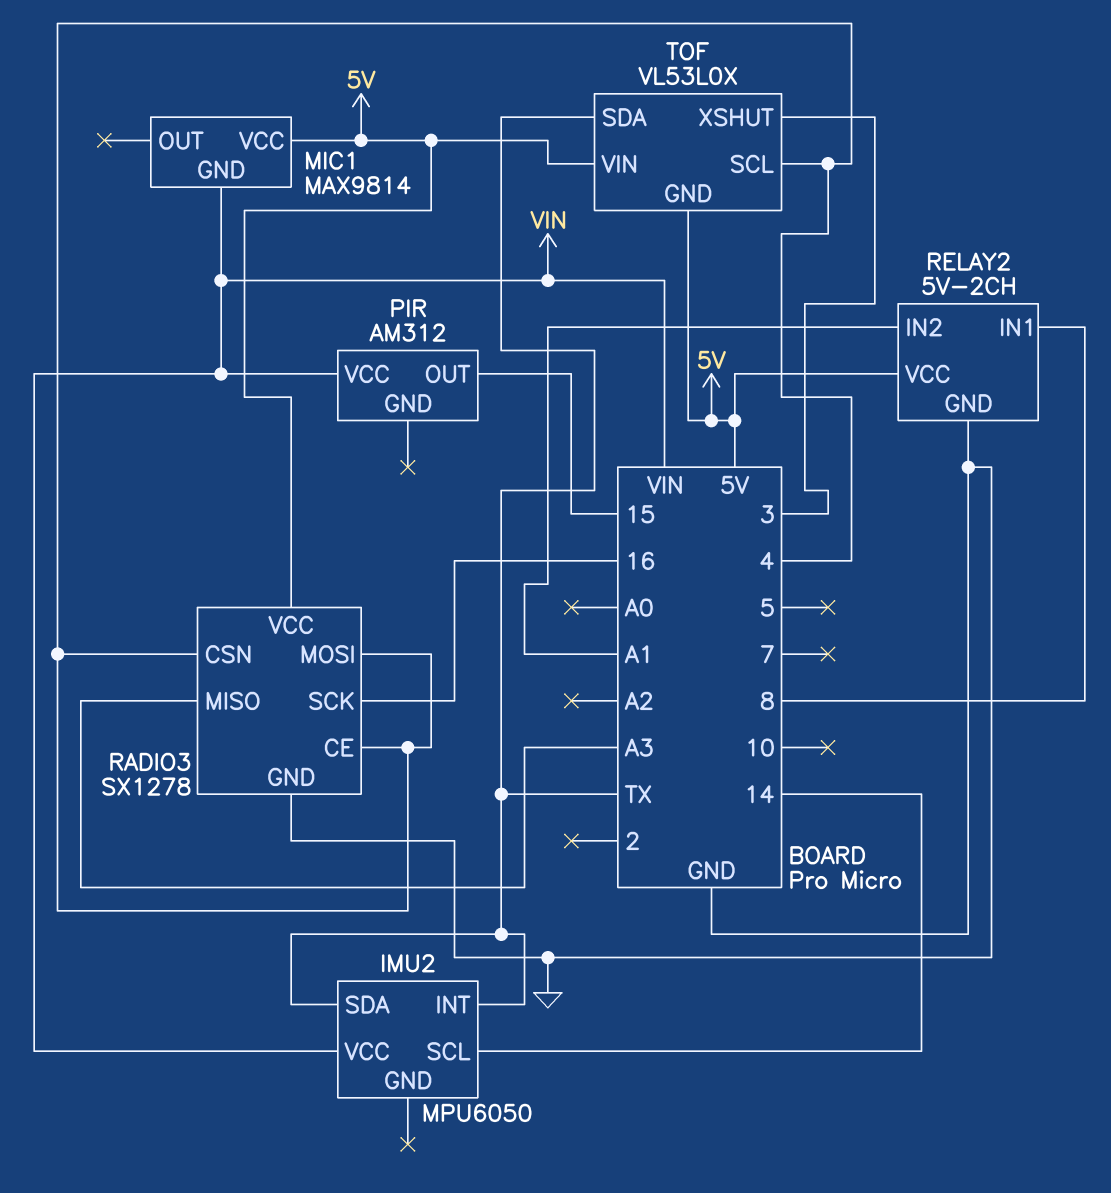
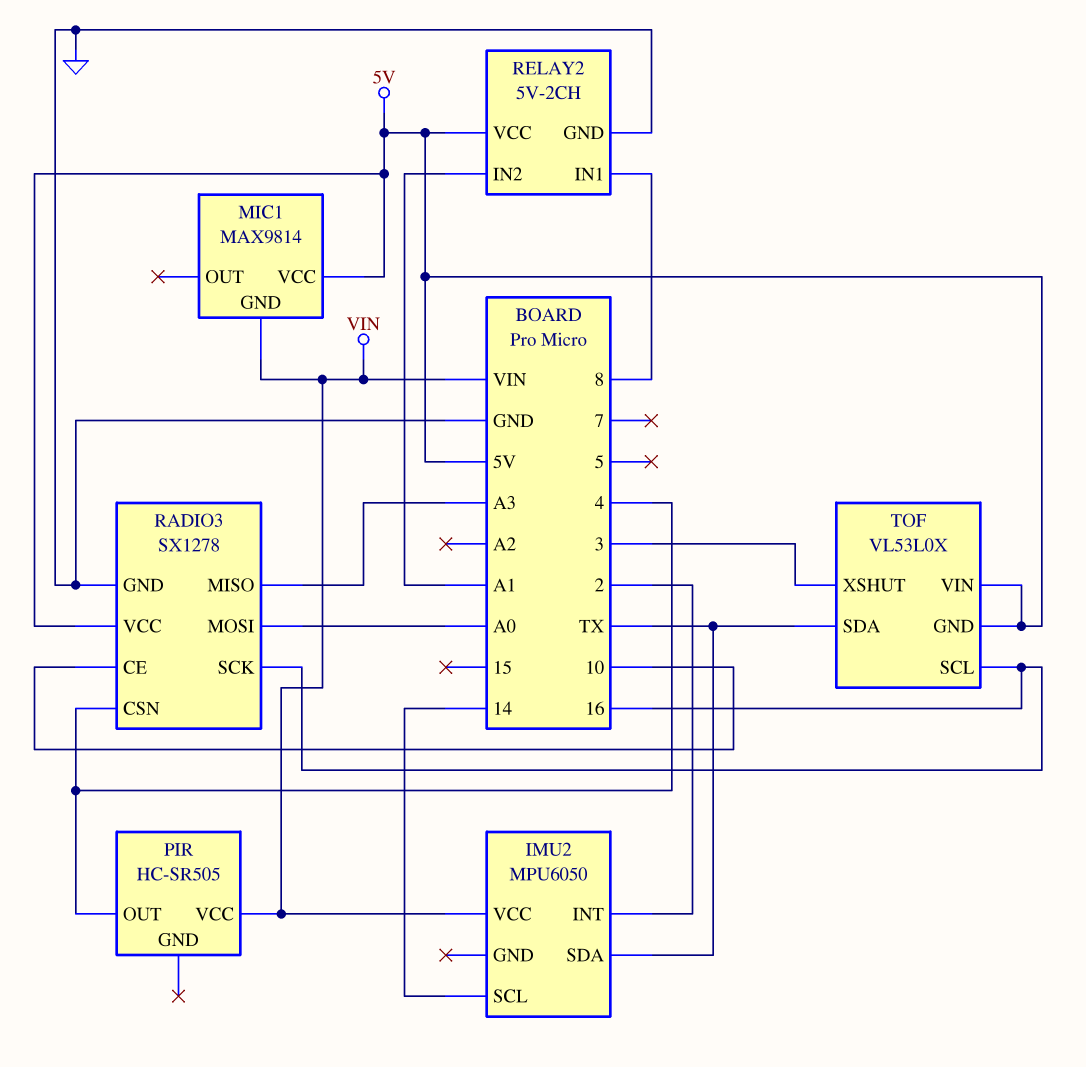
IMU2 pin INT: TX -> 2
PIR: AM312 -> HC-SR505
PIR pin OUT: 15 -> 4
RADIO3 pin CE: 4 -> 10
RADIO3 pin MOSI: 4 -> A0
TOF pin SCL: 4 -> 16

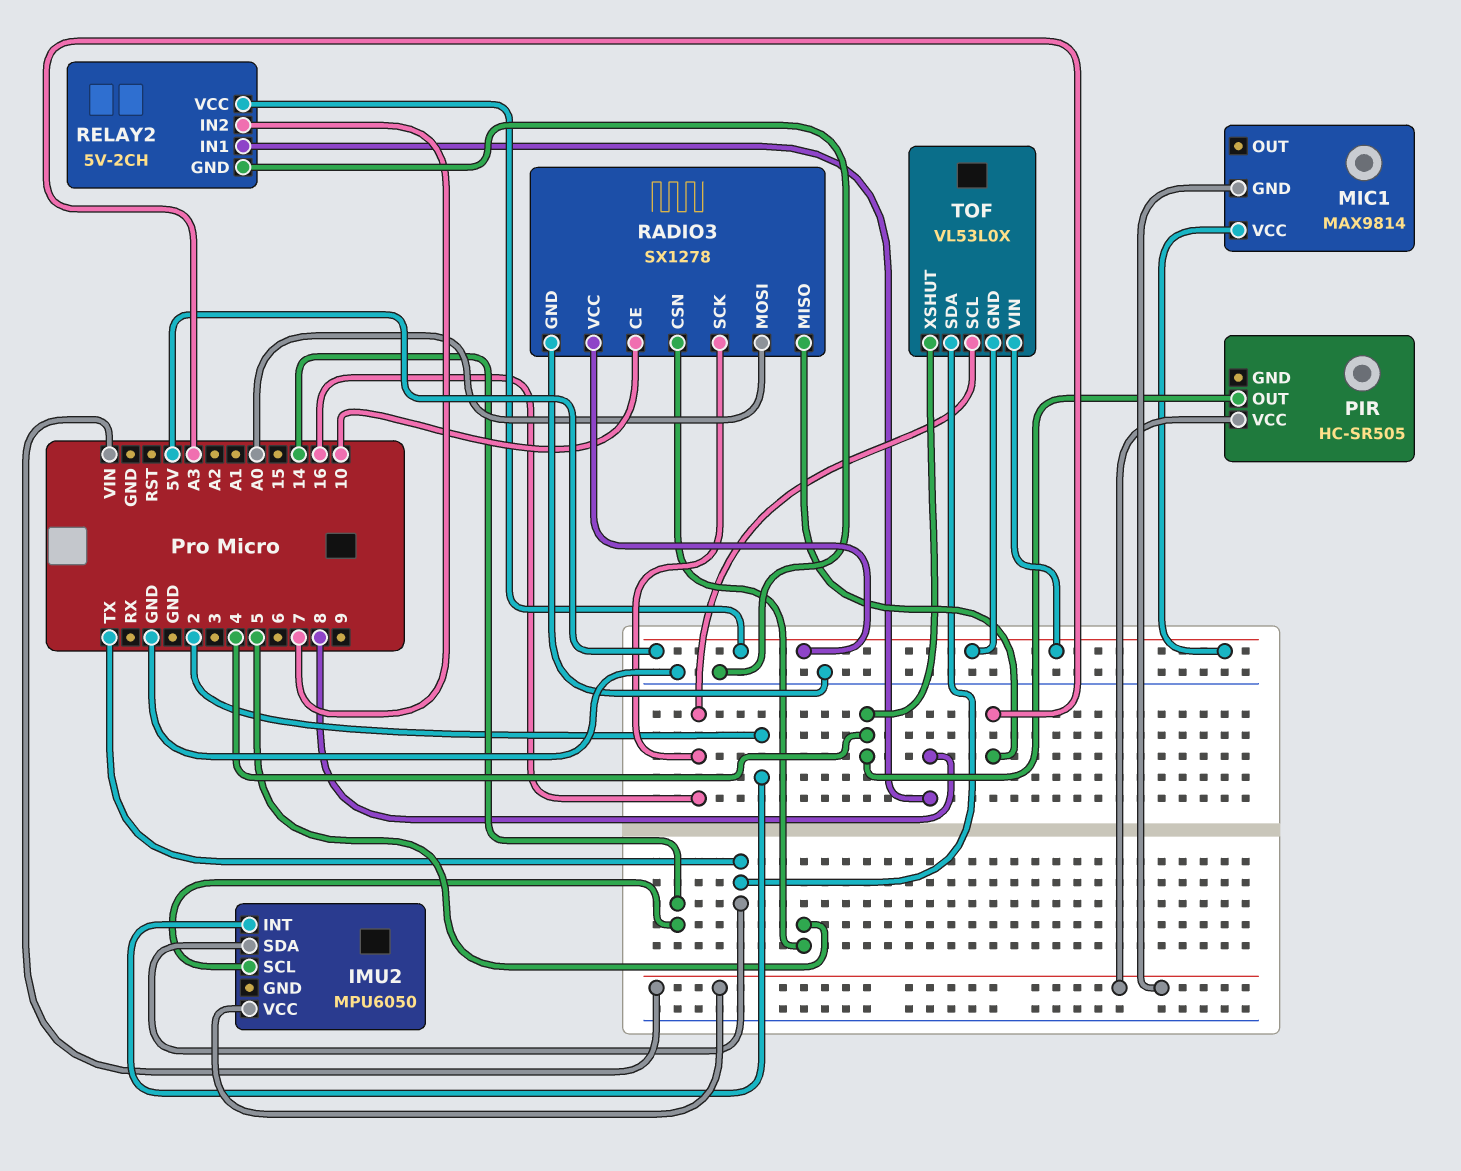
RADIO3 pin CSN: 4 -> 5
RELAY2 pin IN2: A1 -> 7
TOF pin XSHUT: 3 -> 4

